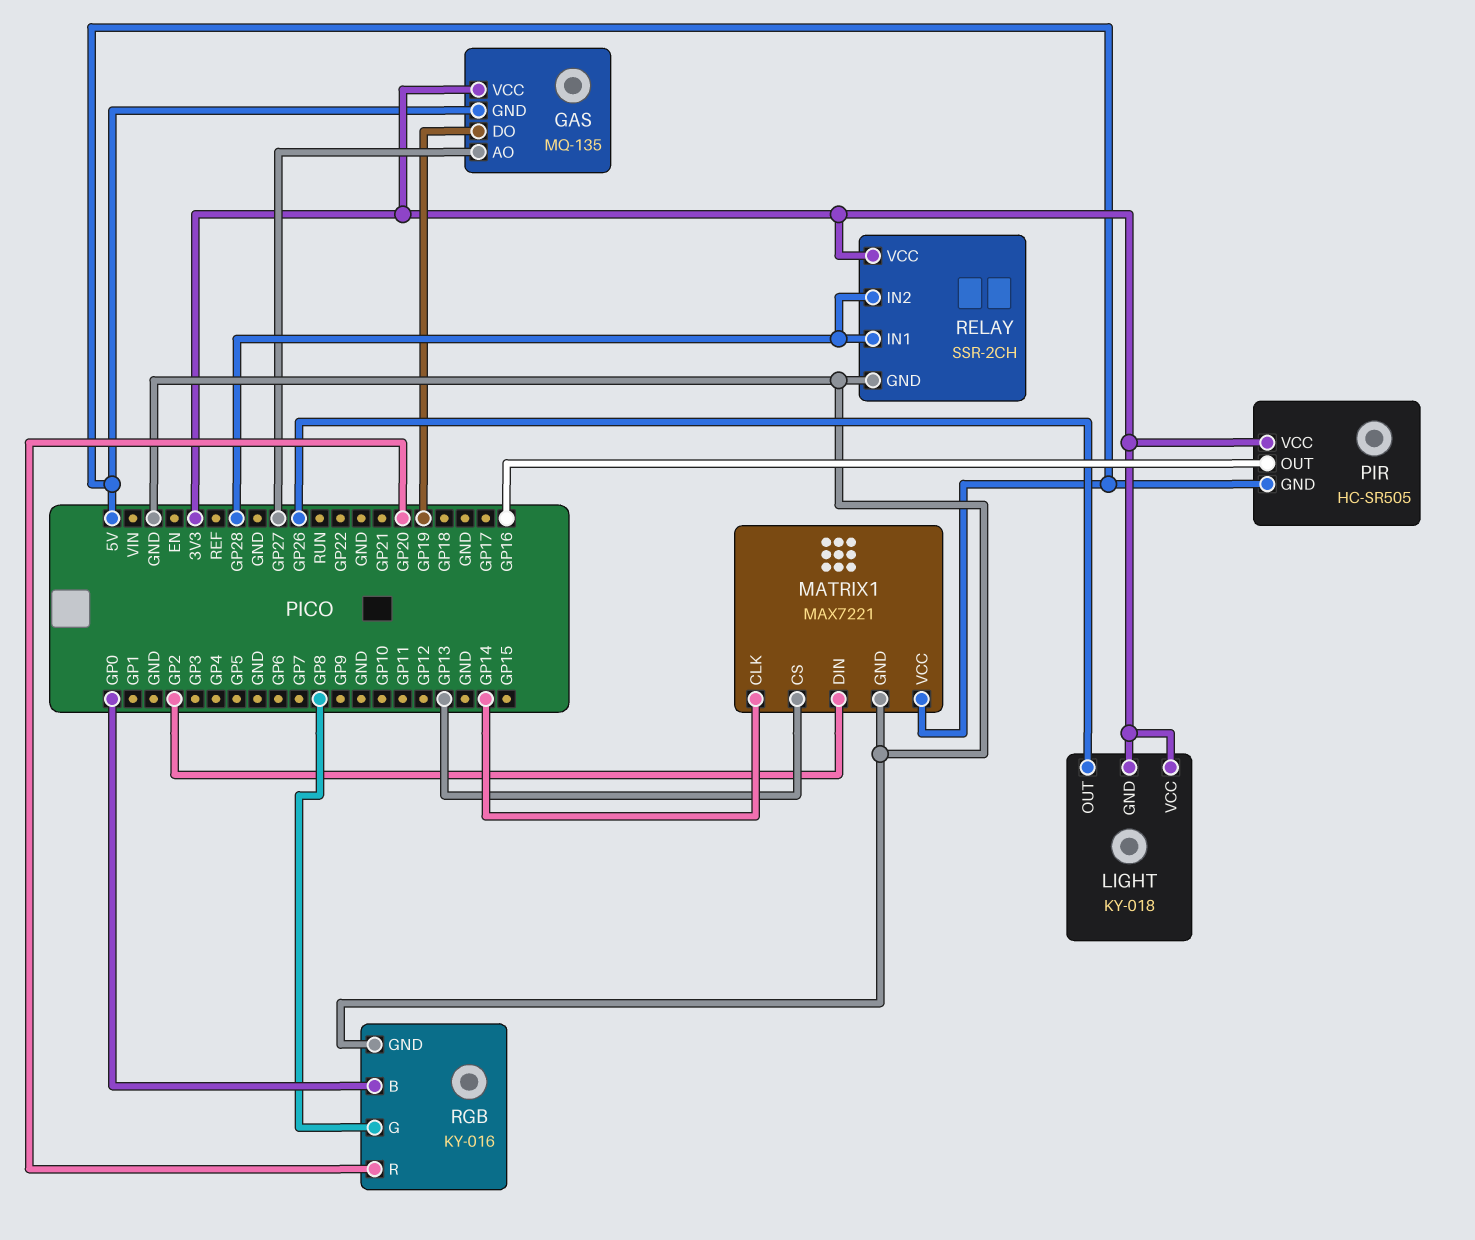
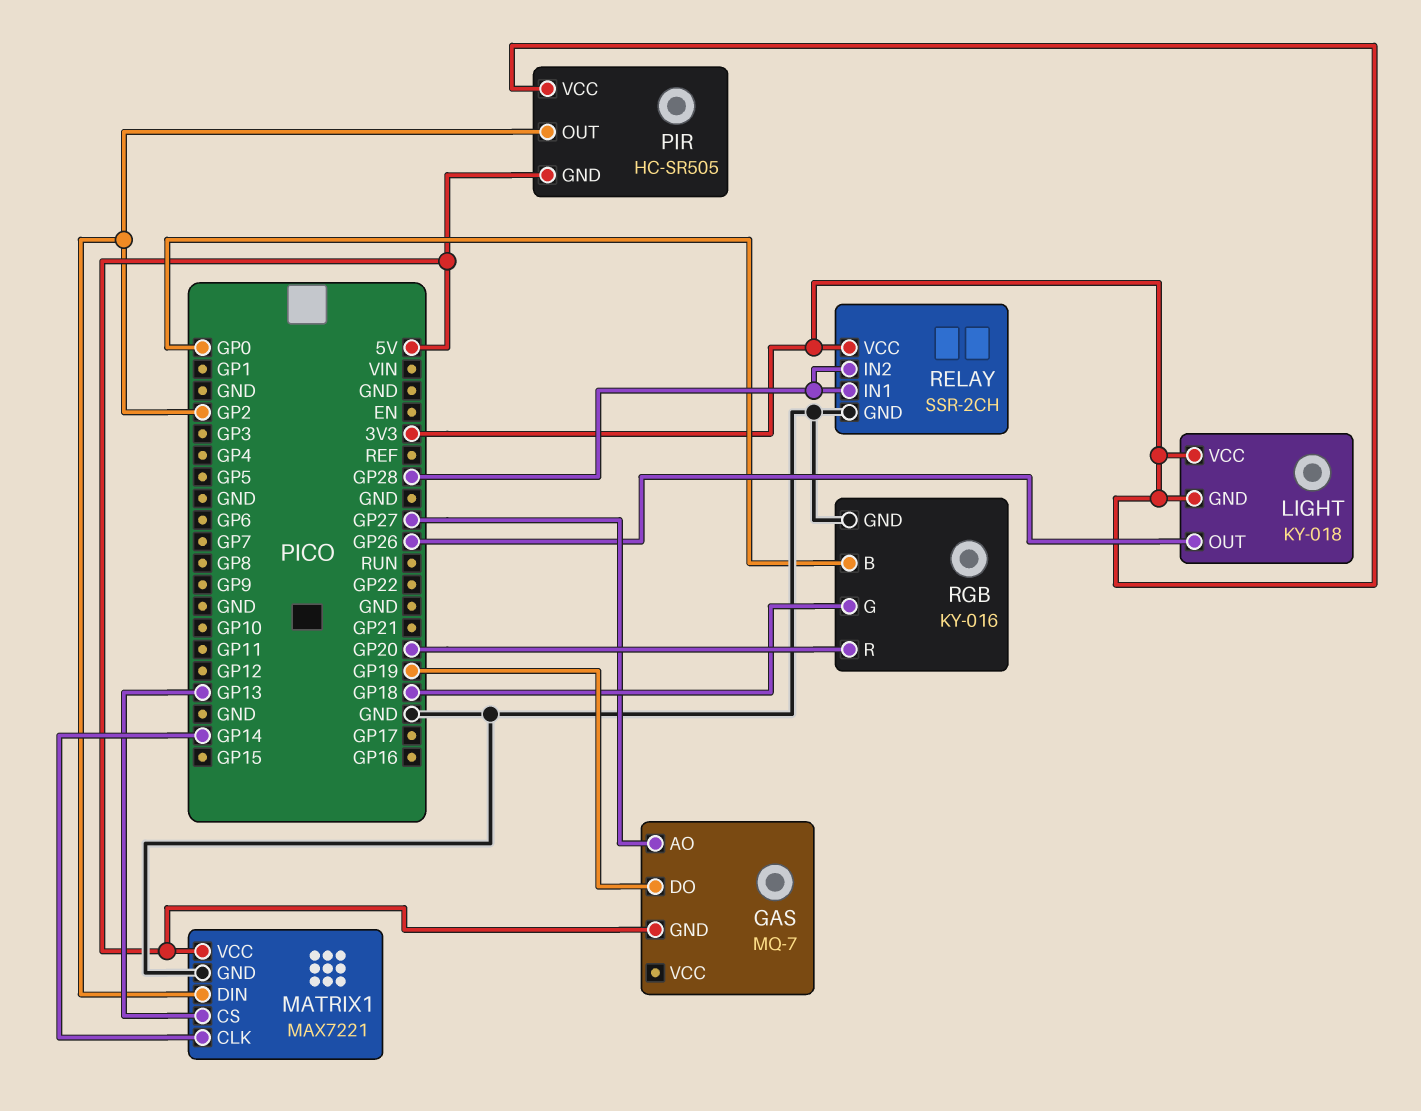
GAS: MQ-135 -> MQ-7
GAS pin VCC: 3V3 -> none
PIR pin OUT: GP16 -> GP2
RGB pin G: GP8 -> GP18

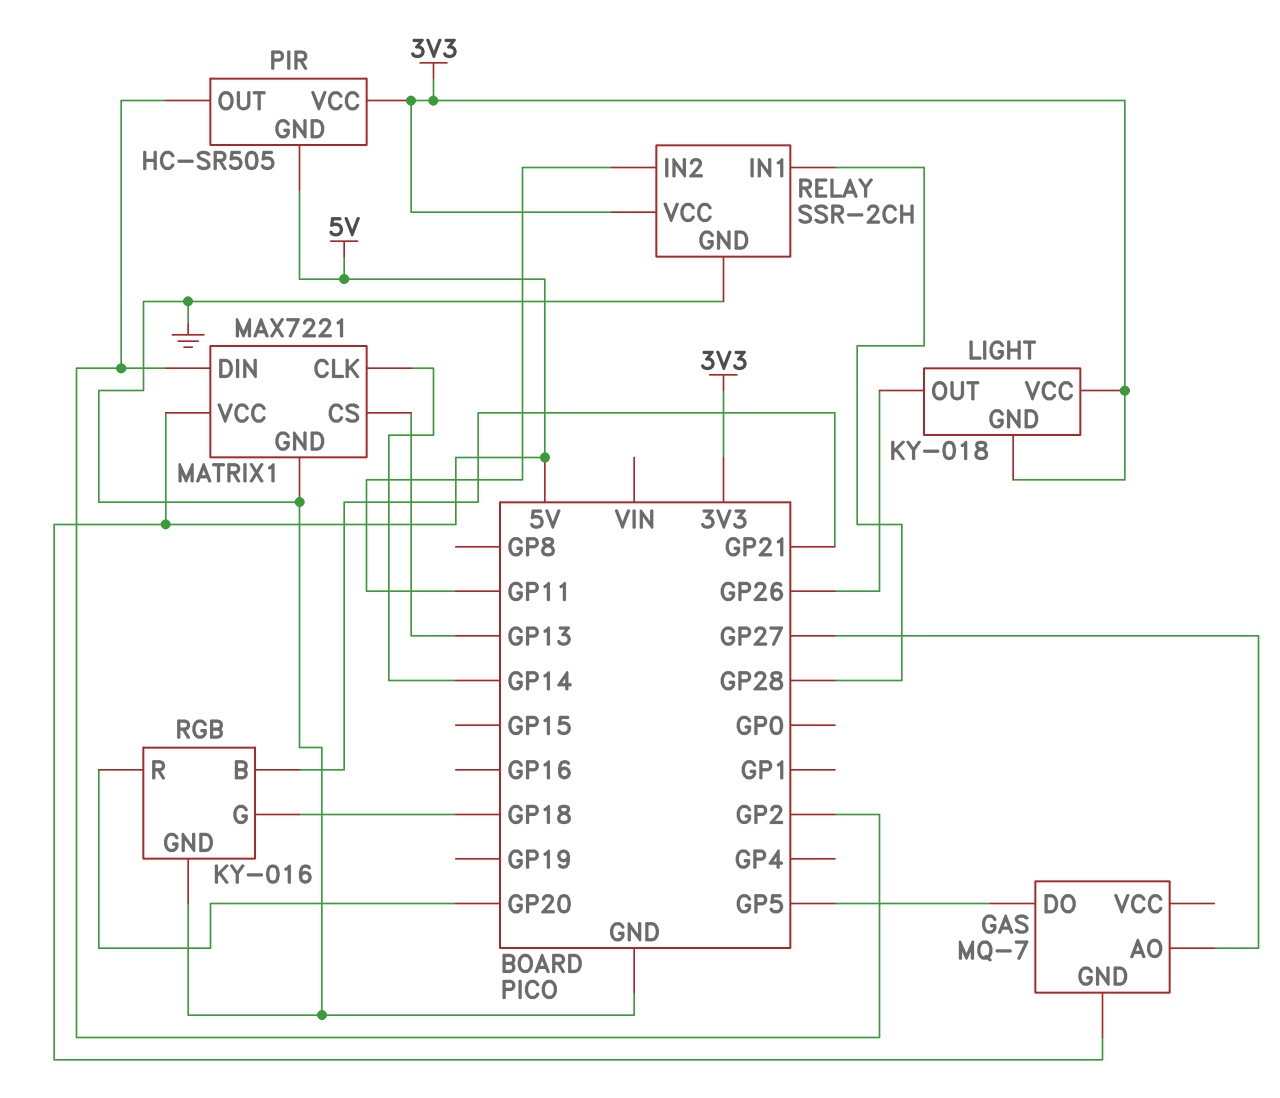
GAS pin DO: GP19 -> GP5
RELAY pin IN2: GP28 -> GP11
RGB pin B: GP0 -> GP21

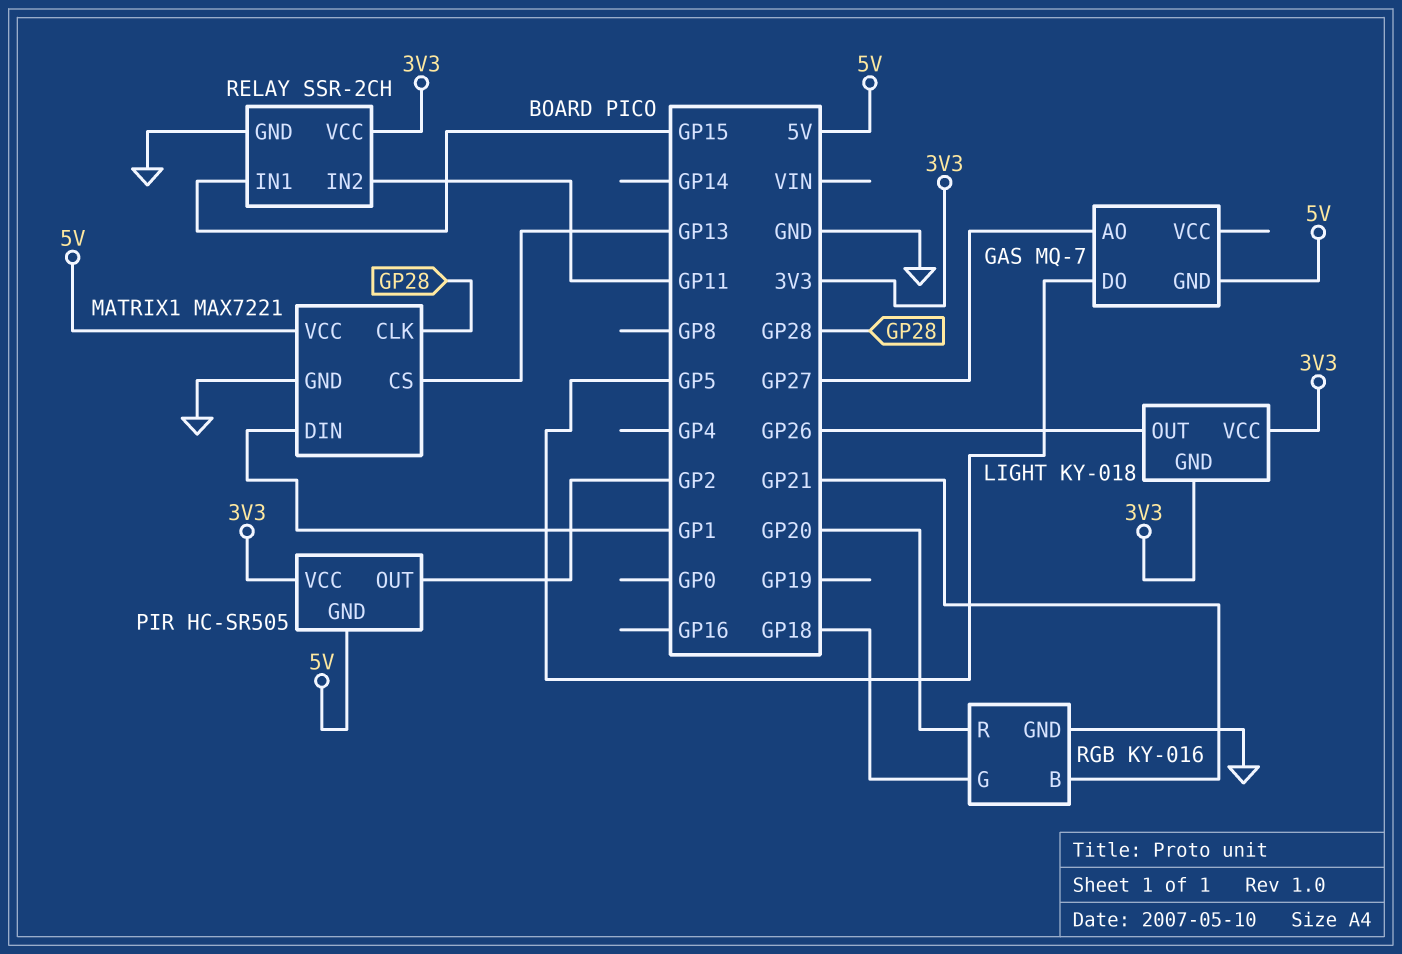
MATRIX1 pin CLK: GP14 -> GP28
MATRIX1 pin DIN: GP2 -> GP1
RELAY pin IN1: GP28 -> GP15

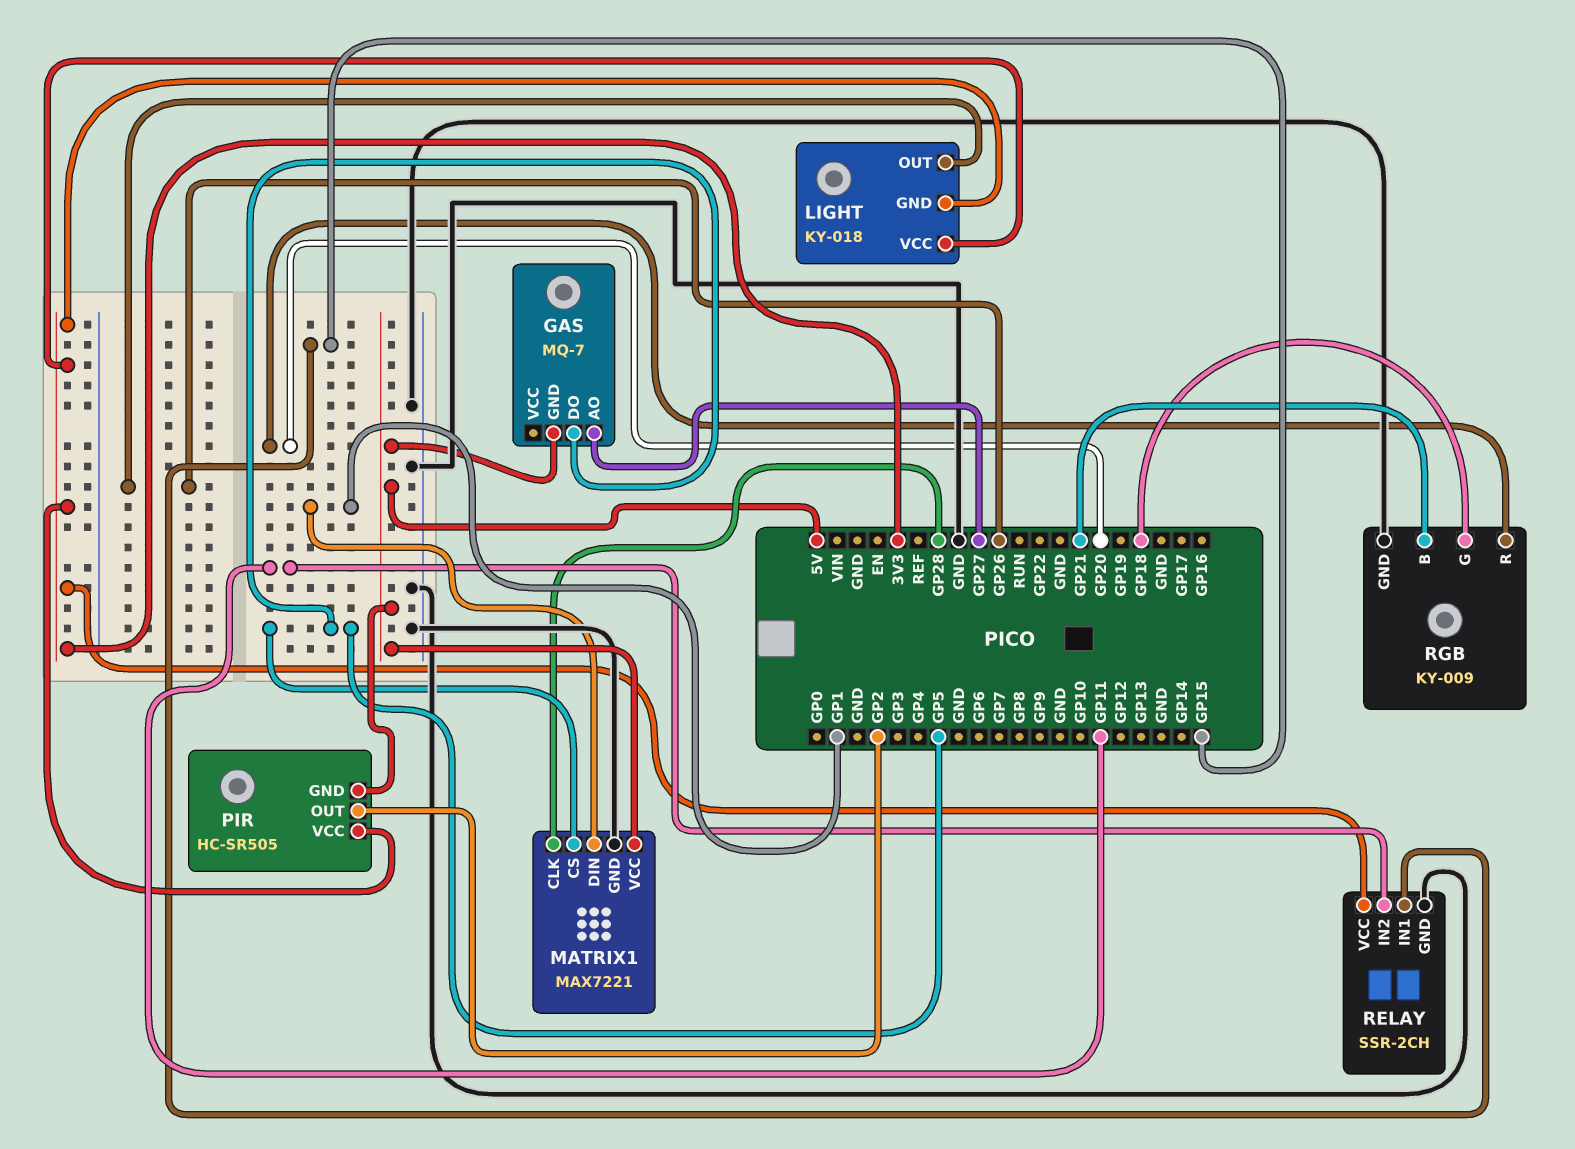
MATRIX1 pin CS: GP13 -> GP5
RGB: KY-016 -> KY-009

